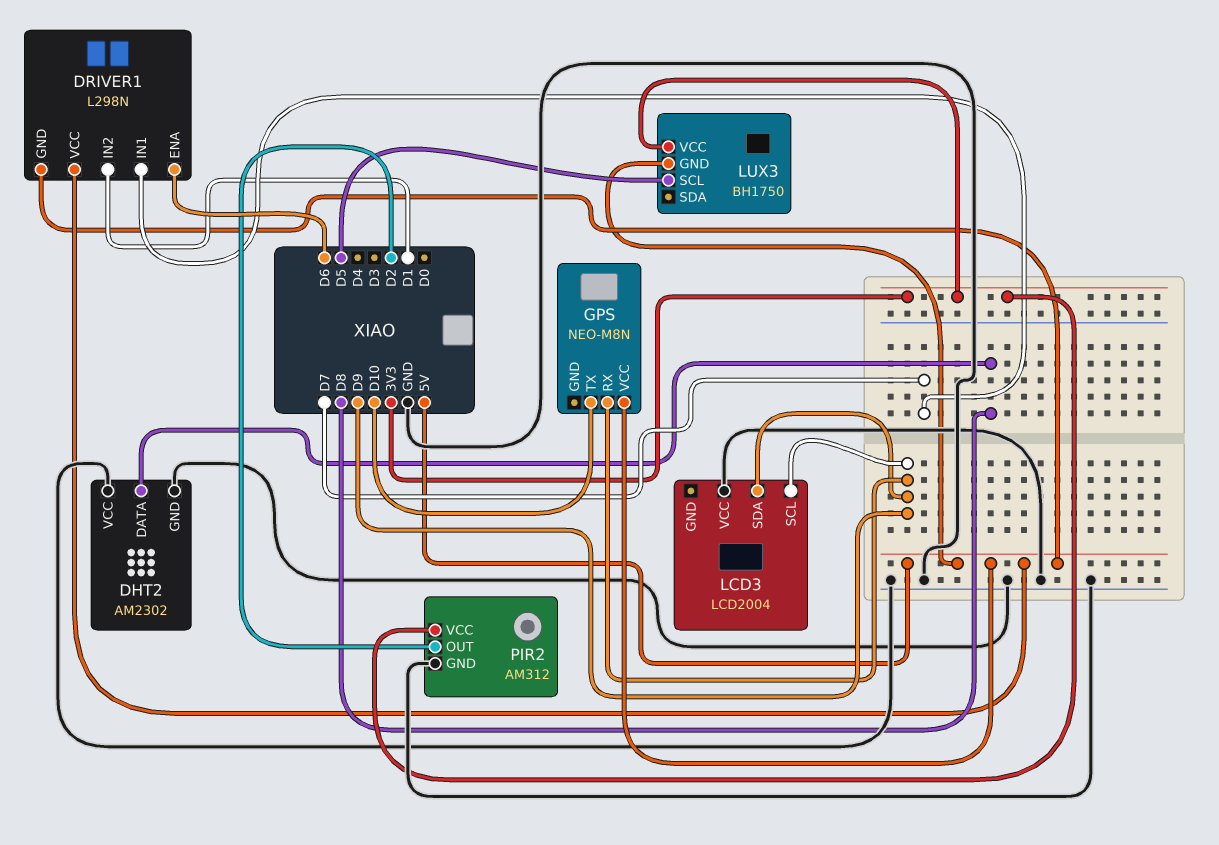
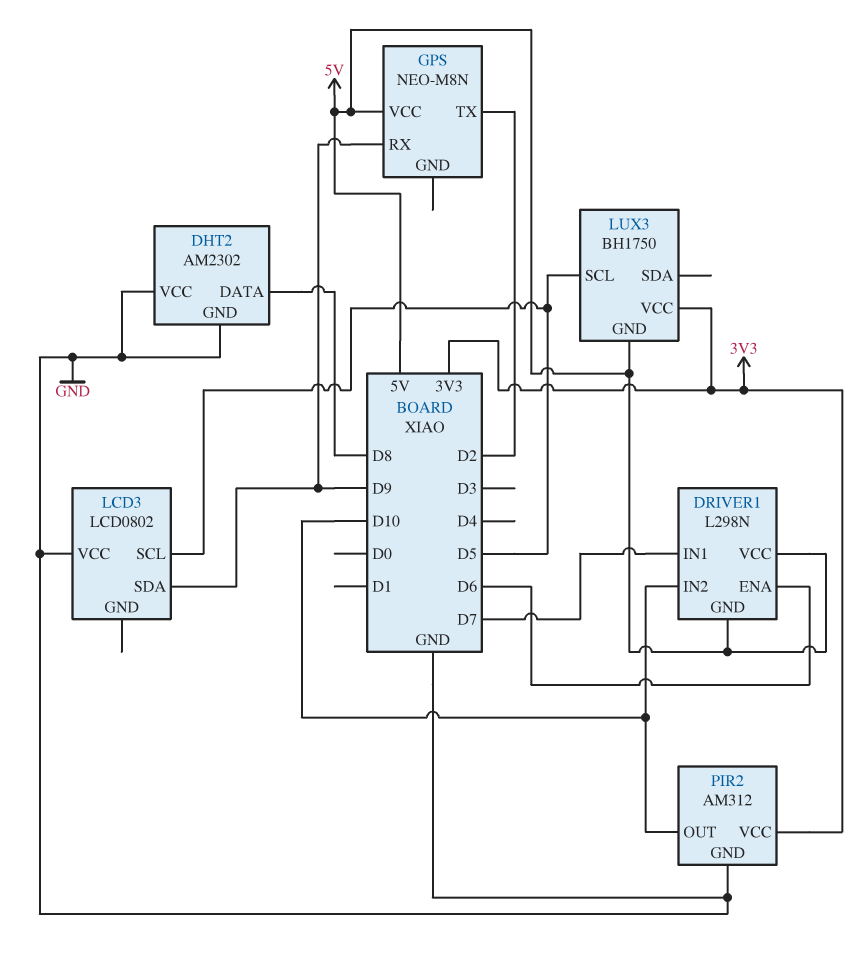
DRIVER1 pin IN2: D1 -> D10
GPS pin TX: D10 -> D2
LCD3: LCD2004 -> LCD0802
LCD3 pin SCL: D9 -> D5
PIR2 pin OUT: D2 -> D10

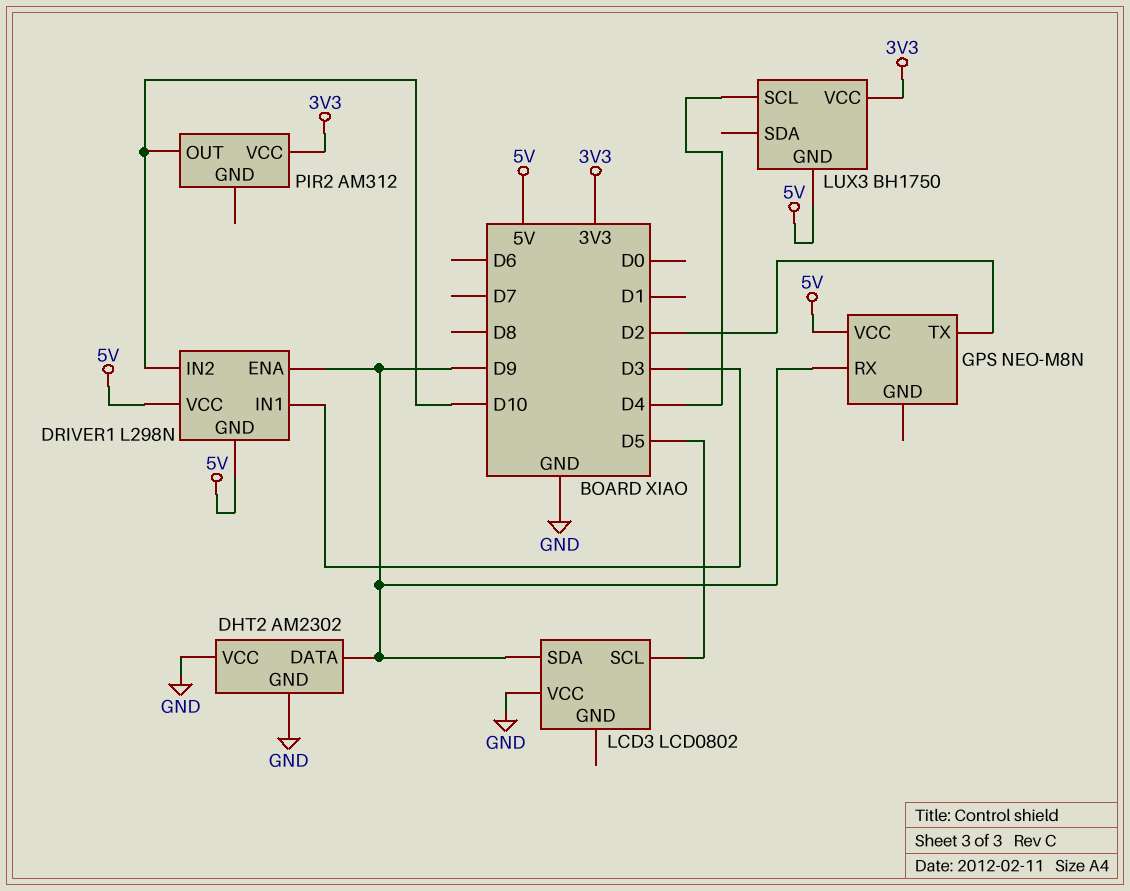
DHT2 pin DATA: D8 -> D9
DRIVER1 pin ENA: D6 -> D9
DRIVER1 pin IN1: D7 -> D3
LUX3 pin SCL: D5 -> D4
PIR2 pin GND: GND -> none

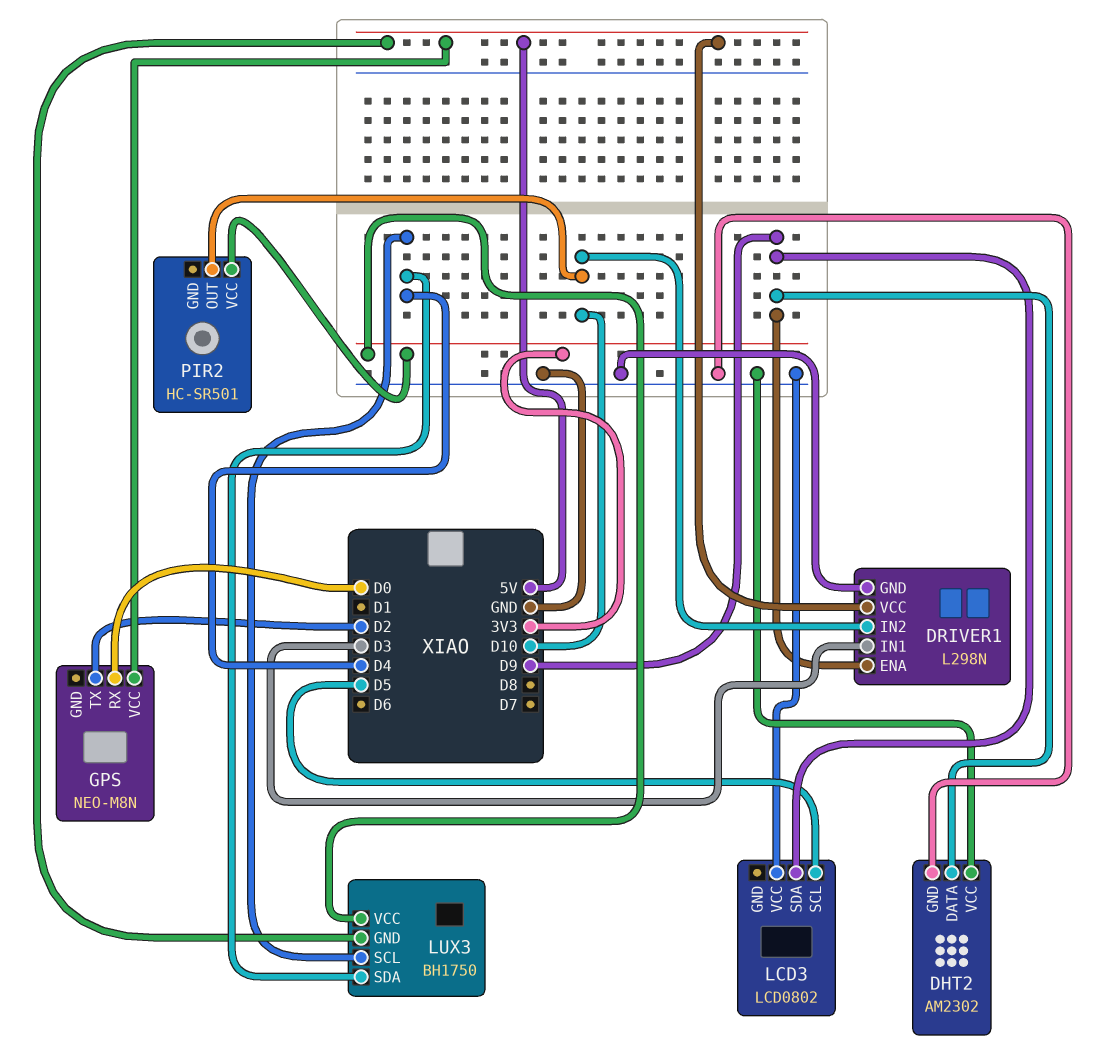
DRIVER1 pin GND: 5V -> GND
GPS pin RX: D9 -> D0
LUX3 pin SDA: none -> D4
PIR2: AM312 -> HC-SR501

